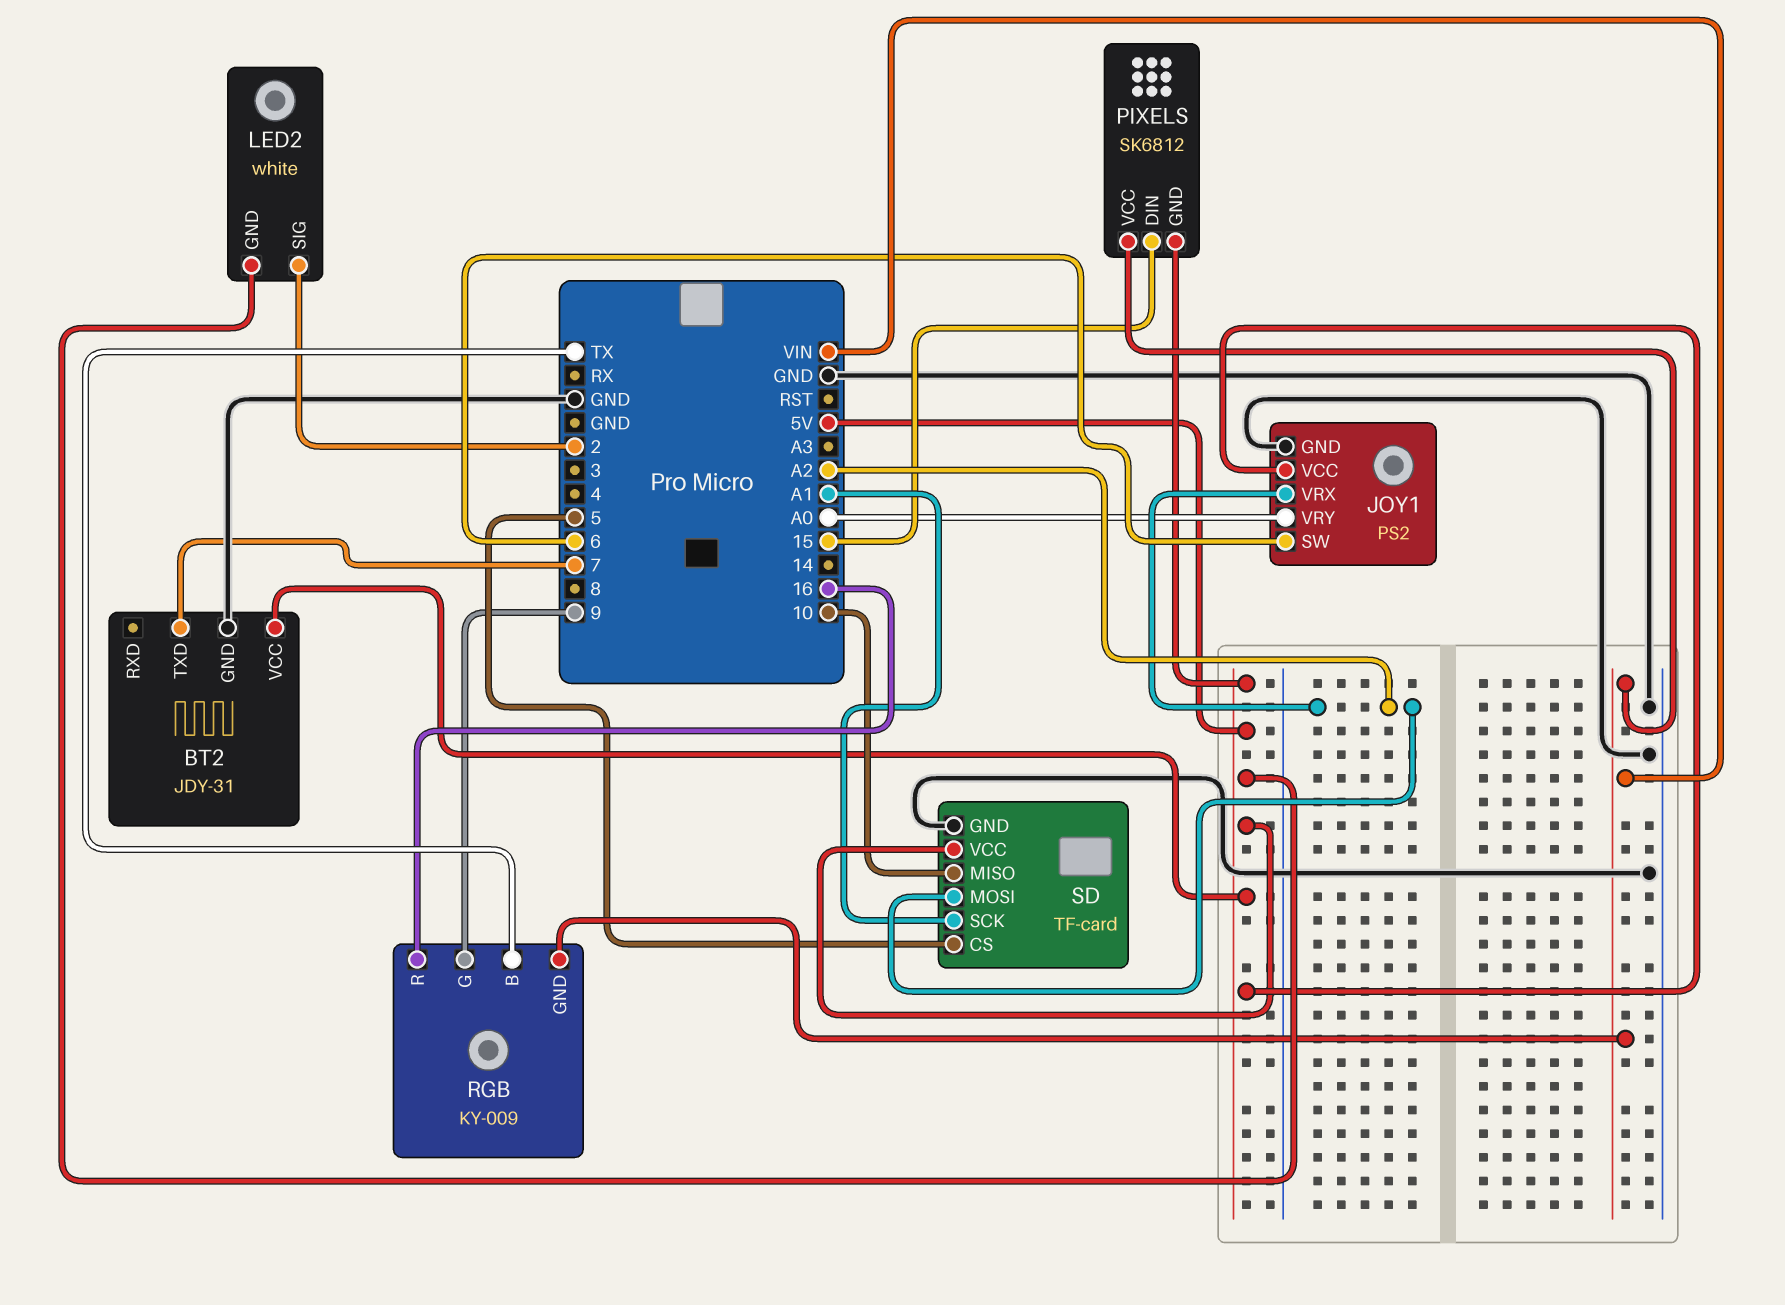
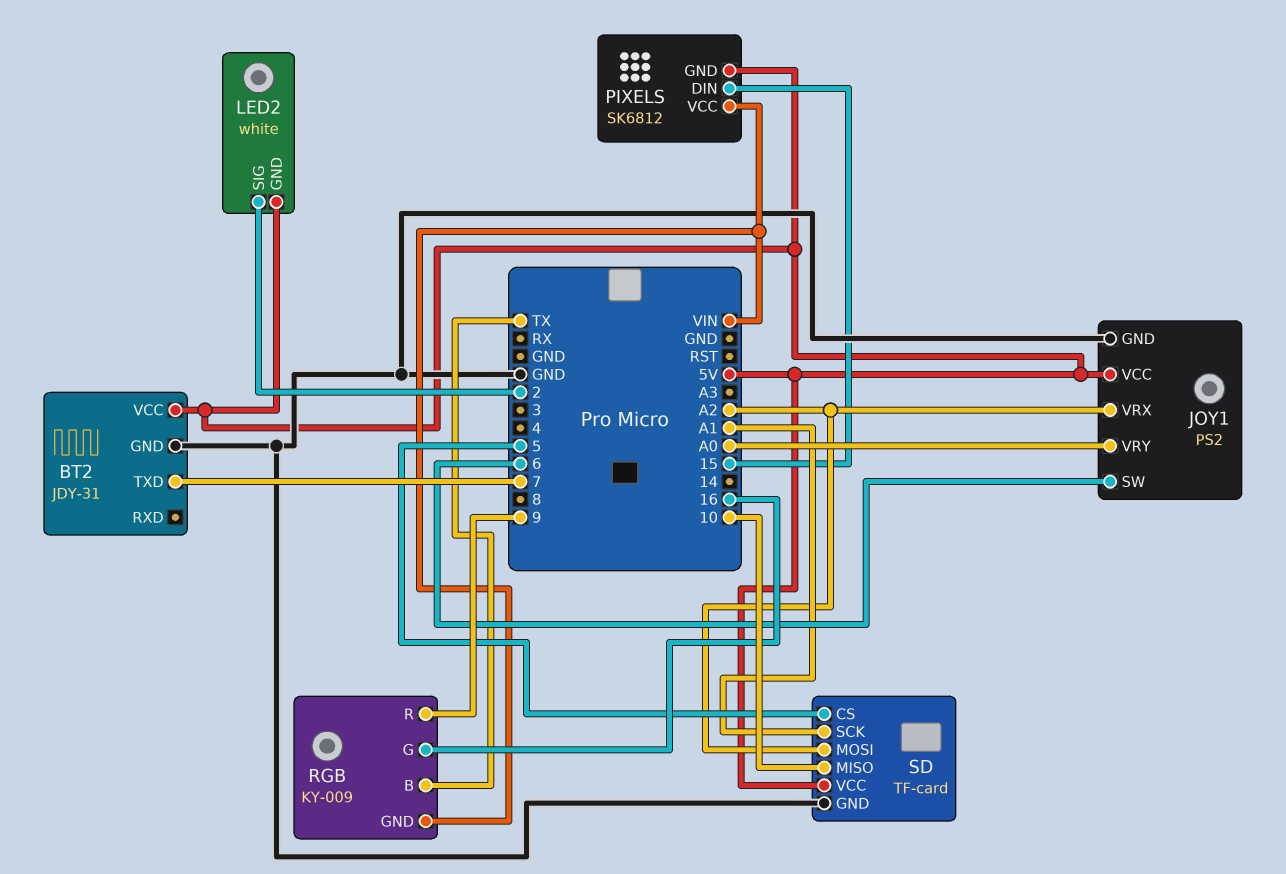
RGB pin G: 9 -> 16
RGB pin R: 16 -> 9

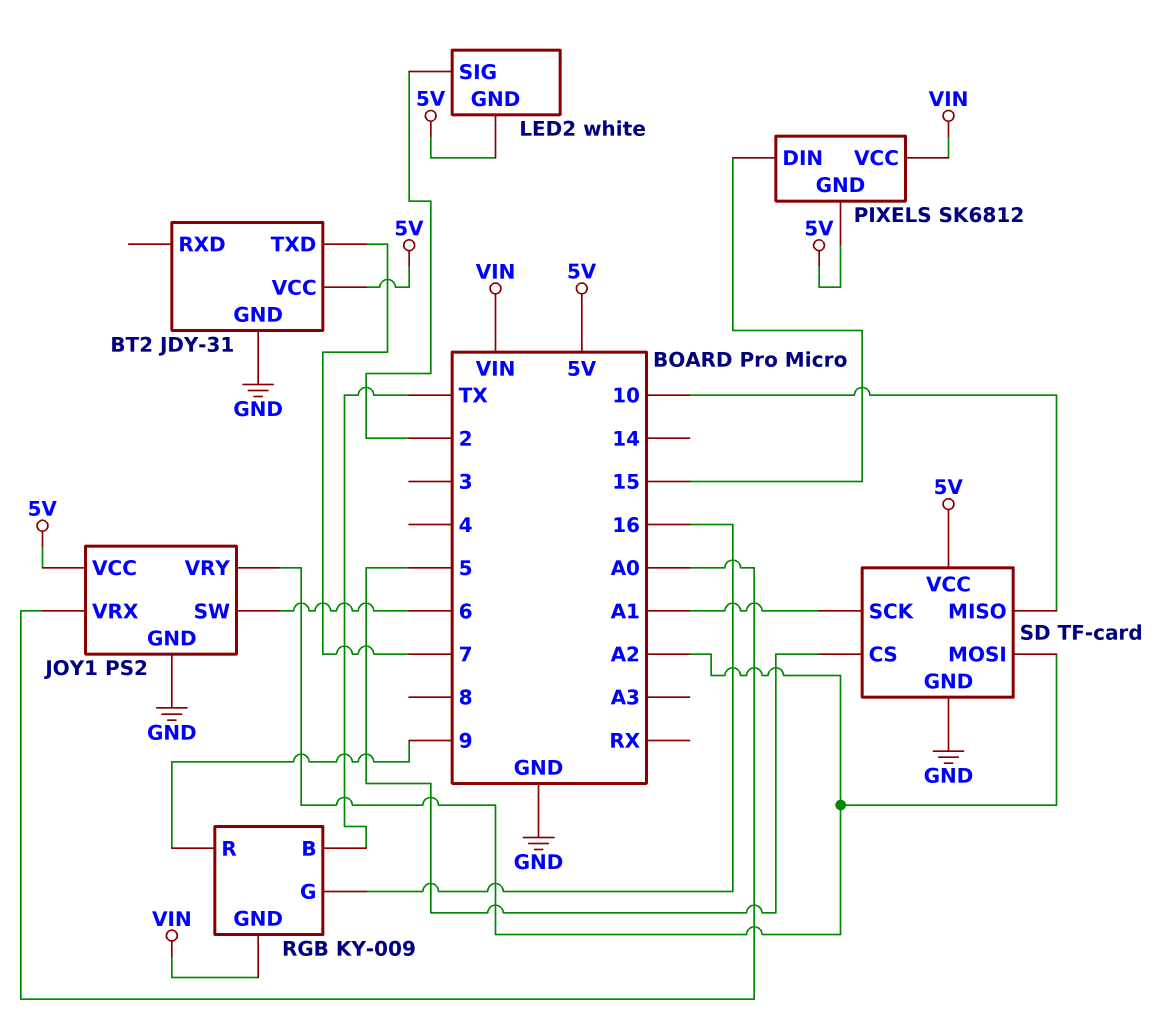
JOY1 pin VRX: A2 -> A0
JOY1 pin VRY: A0 -> A2

